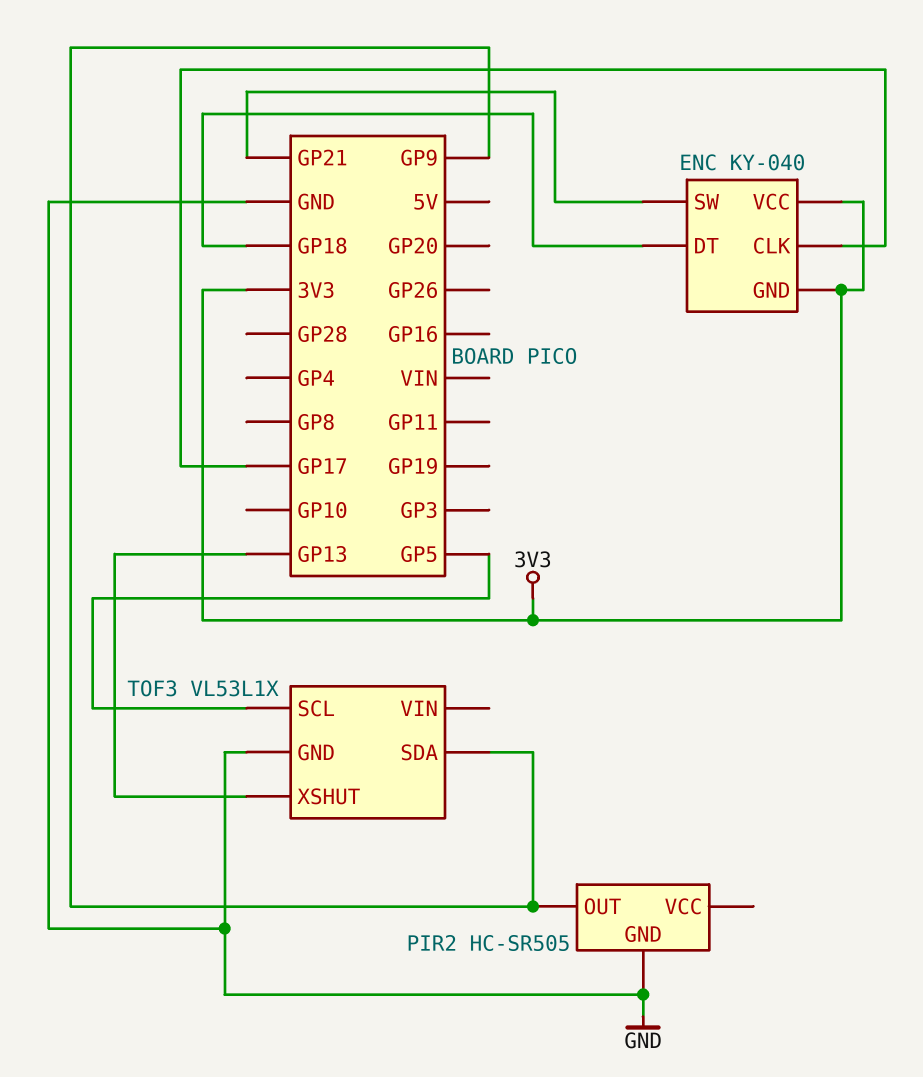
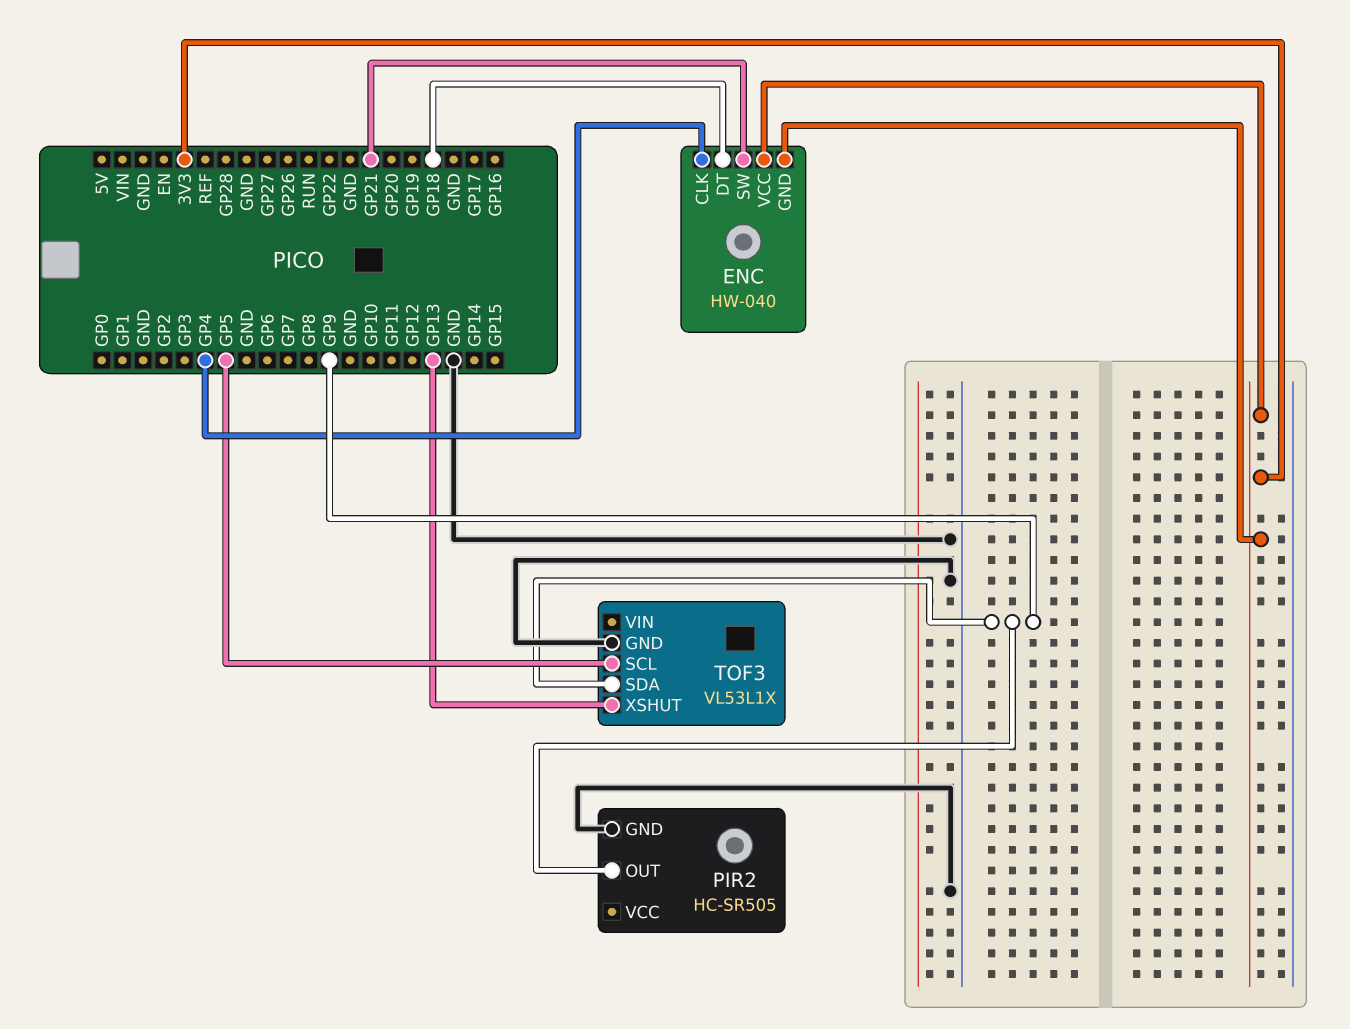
ENC: KY-040 -> HW-040
ENC pin CLK: GP17 -> GP4

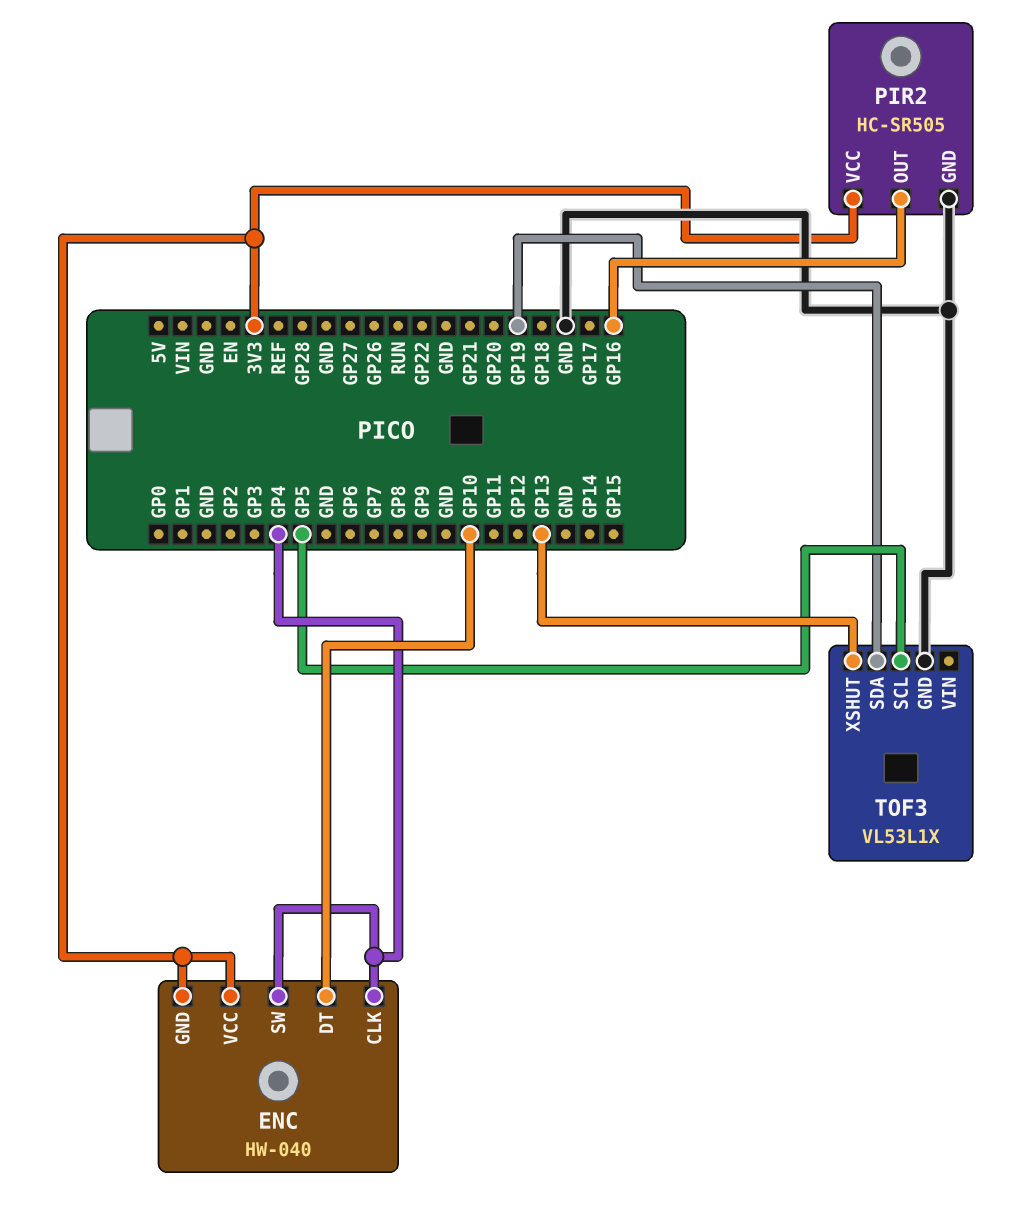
ENC pin DT: GP18 -> GP10
ENC pin SW: GP21 -> GP4
PIR2 pin OUT: GP9 -> GP16
PIR2 pin VCC: none -> 3V3
TOF3 pin SDA: GP9 -> GP19

